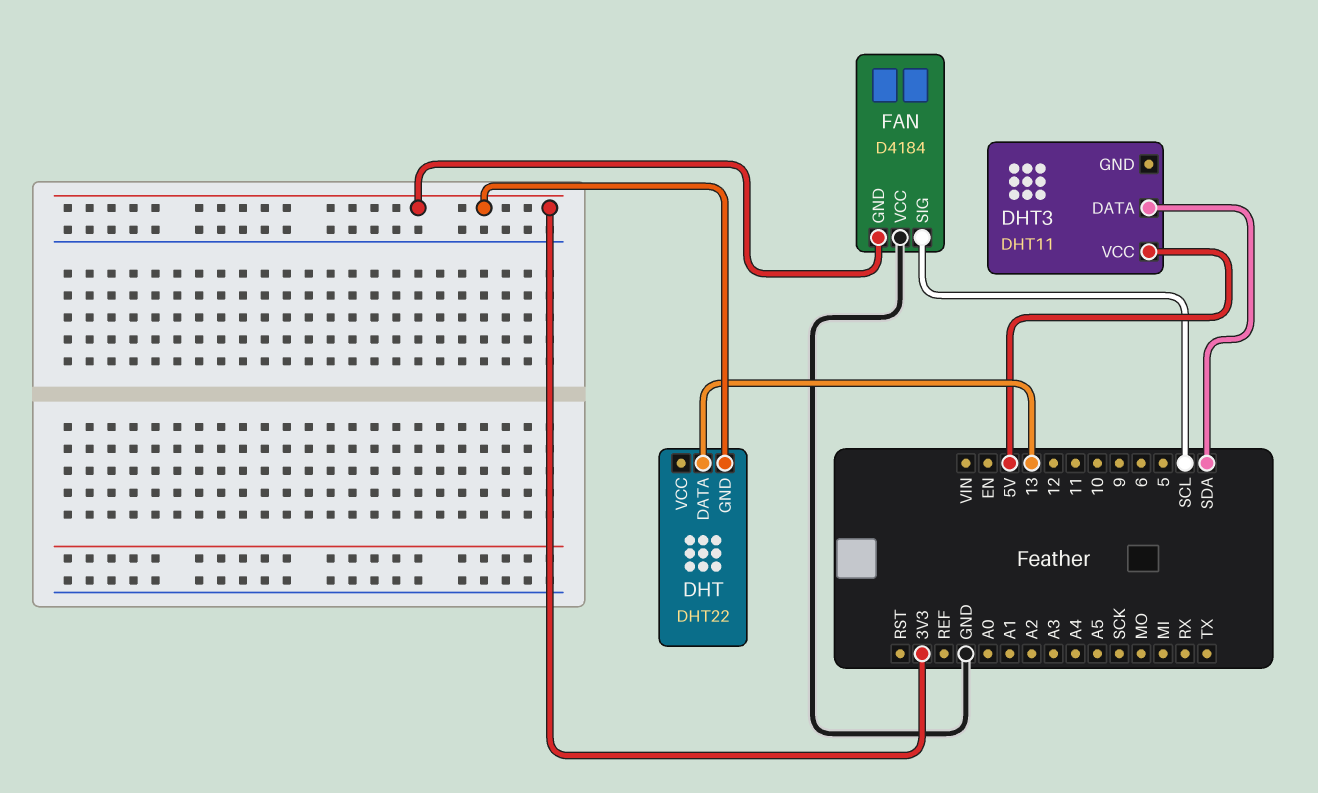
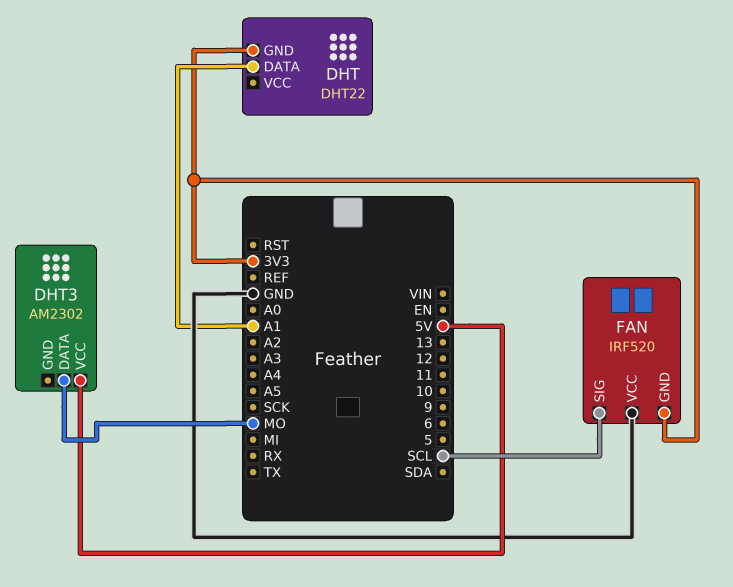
DHT pin DATA: 13 -> A1
DHT3: DHT11 -> AM2302
DHT3 pin DATA: SDA -> MO
FAN: D4184 -> IRF520

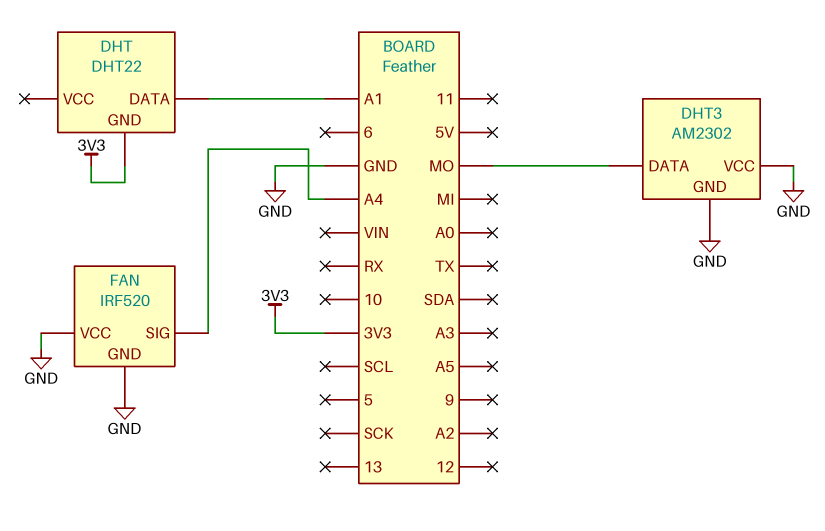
DHT3 pin GND: none -> GND
DHT3 pin VCC: 5V -> GND
FAN pin GND: 3V3 -> GND
FAN pin SIG: SCL -> A4

